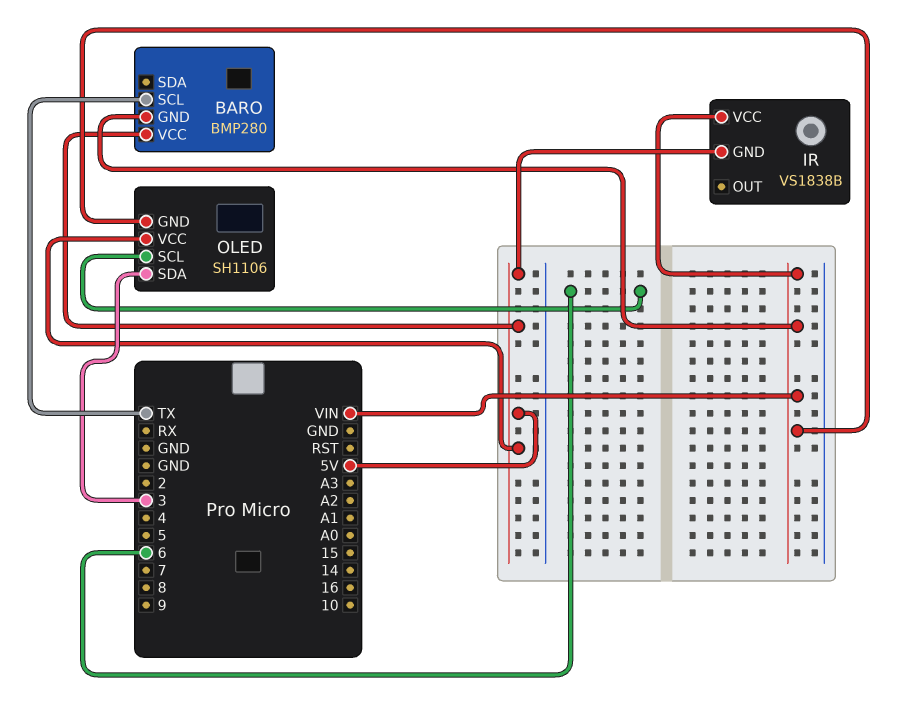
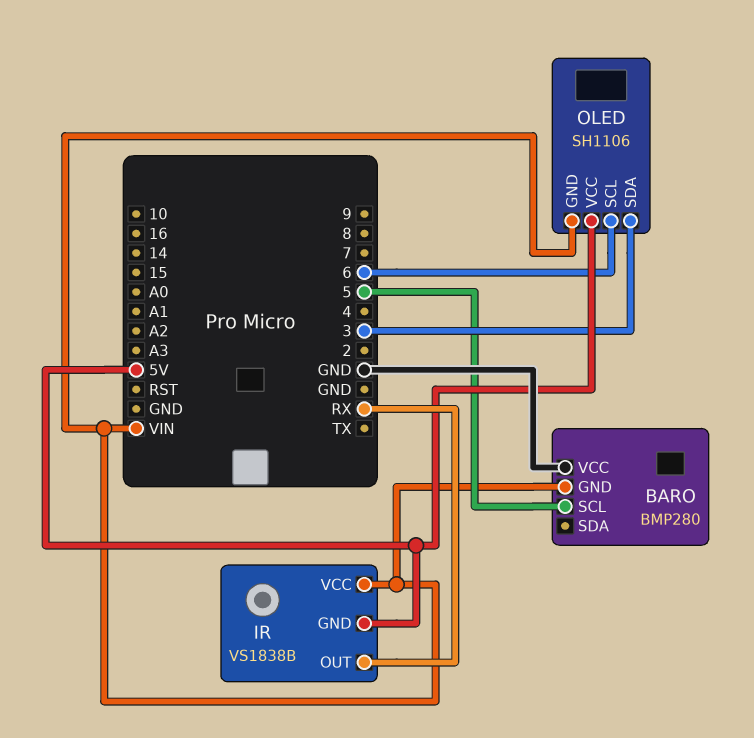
BARO pin SCL: TX -> 5
BARO pin VCC: 5V -> GND
IR pin OUT: none -> RX

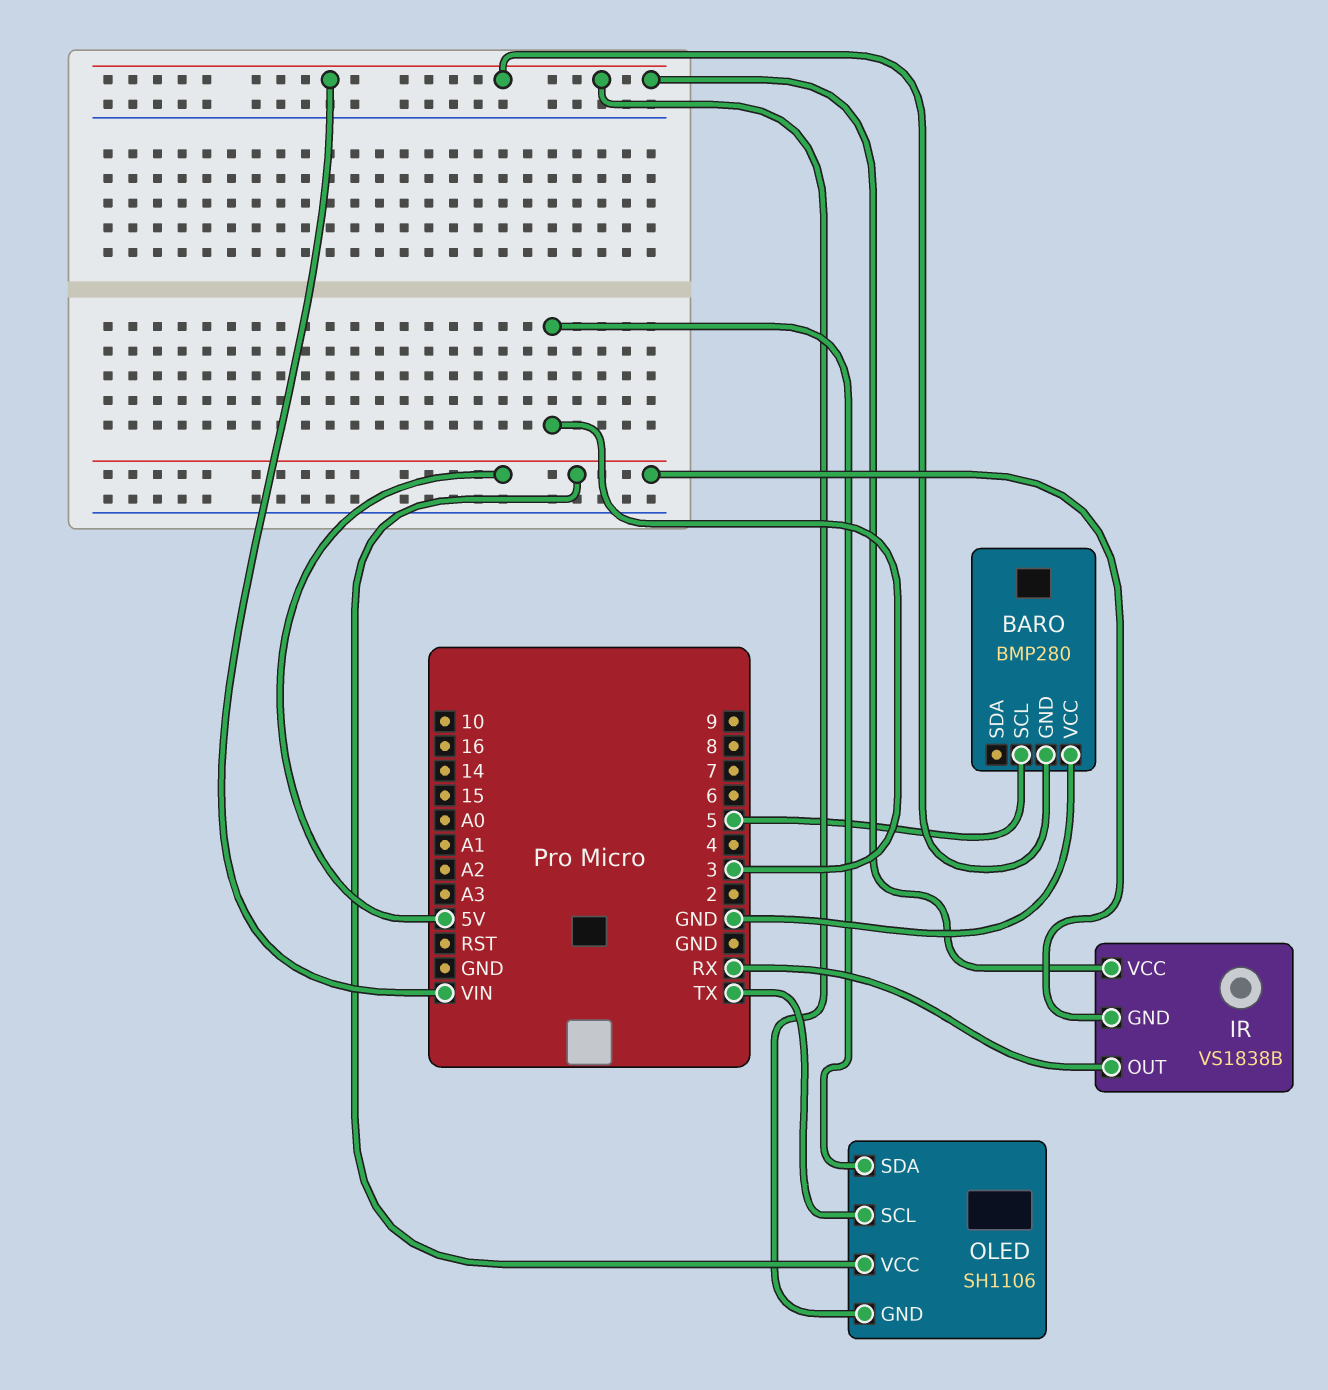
OLED pin SCL: 6 -> TX

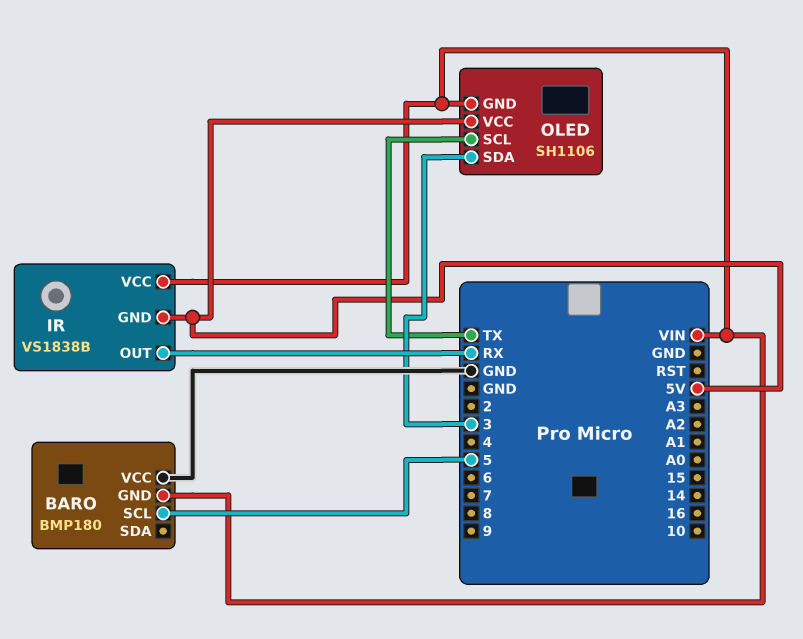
BARO: BMP280 -> BMP180

